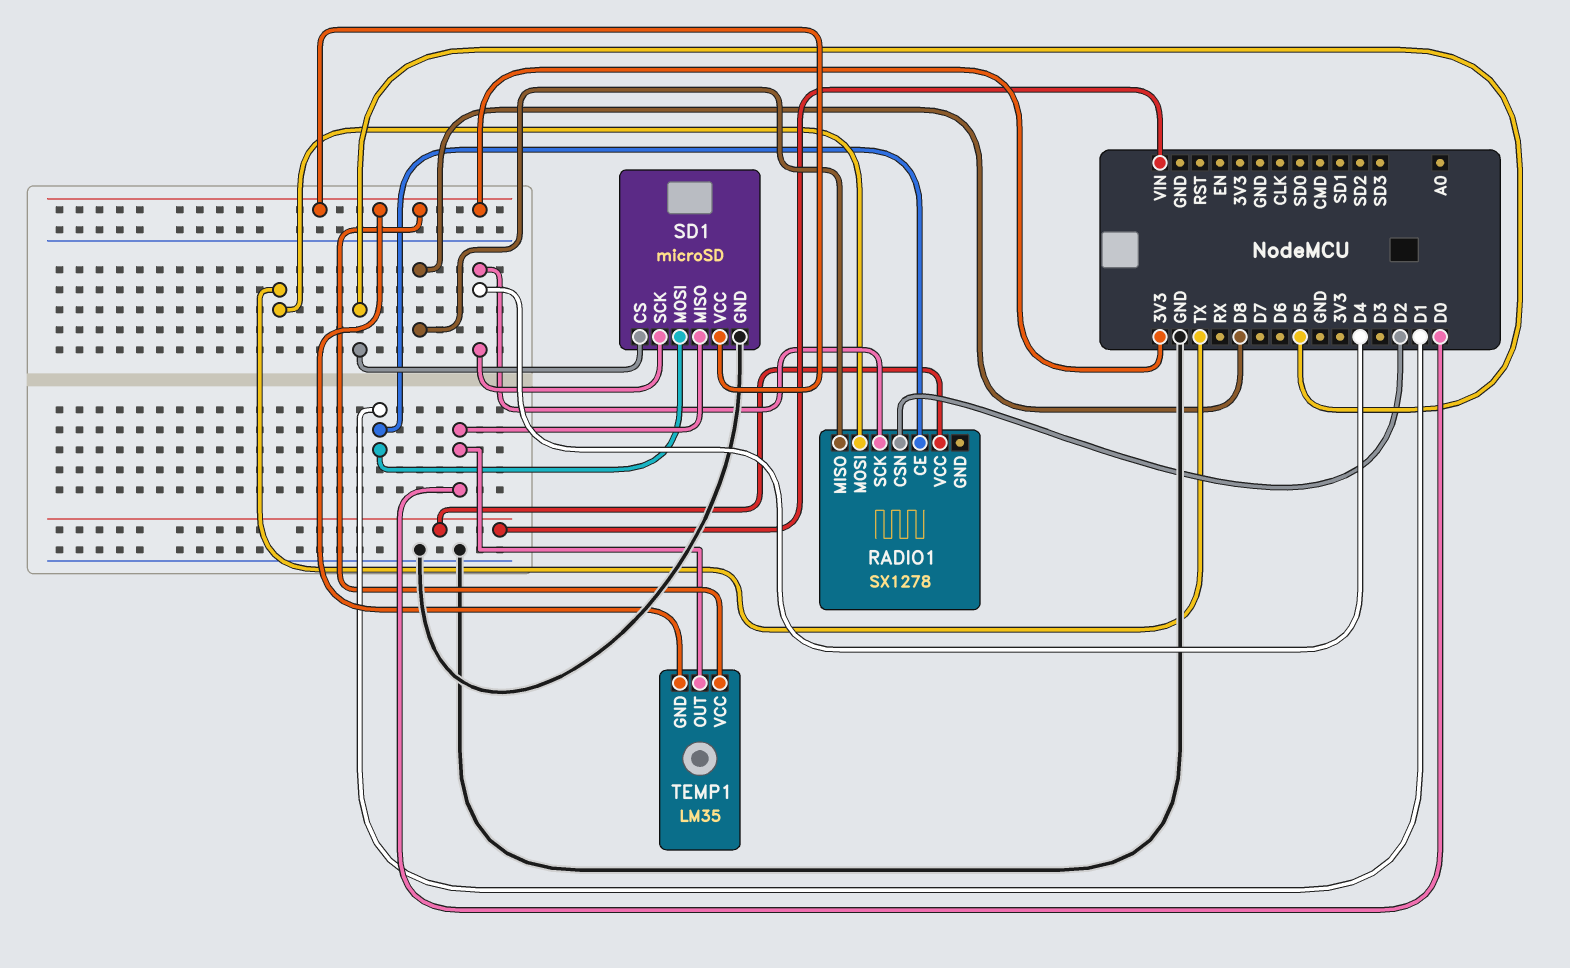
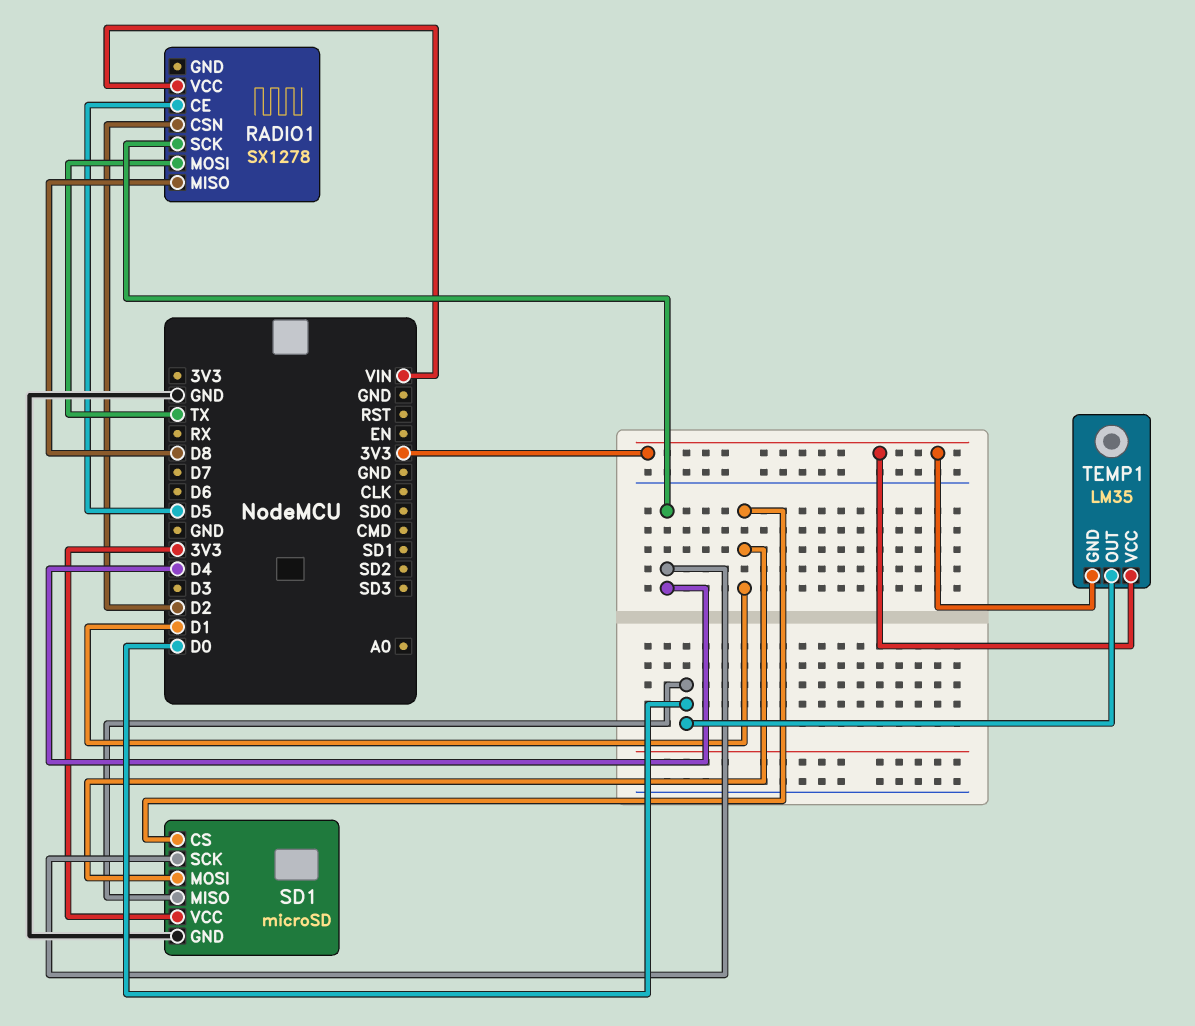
RADIO1 pin CE: D1 -> D5
SD1 pin CS: D5 -> D1

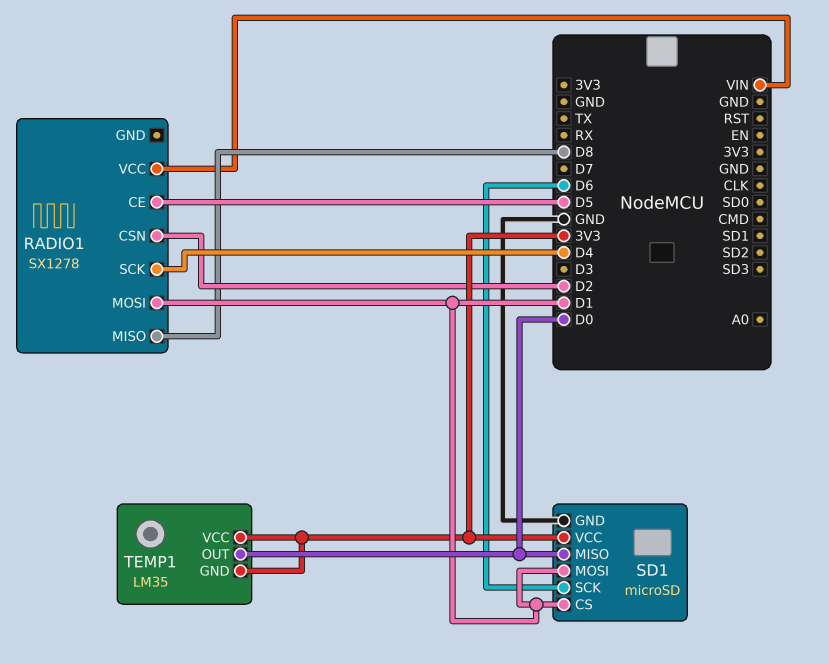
RADIO1 pin MOSI: TX -> D1
SD1 pin SCK: D4 -> D6

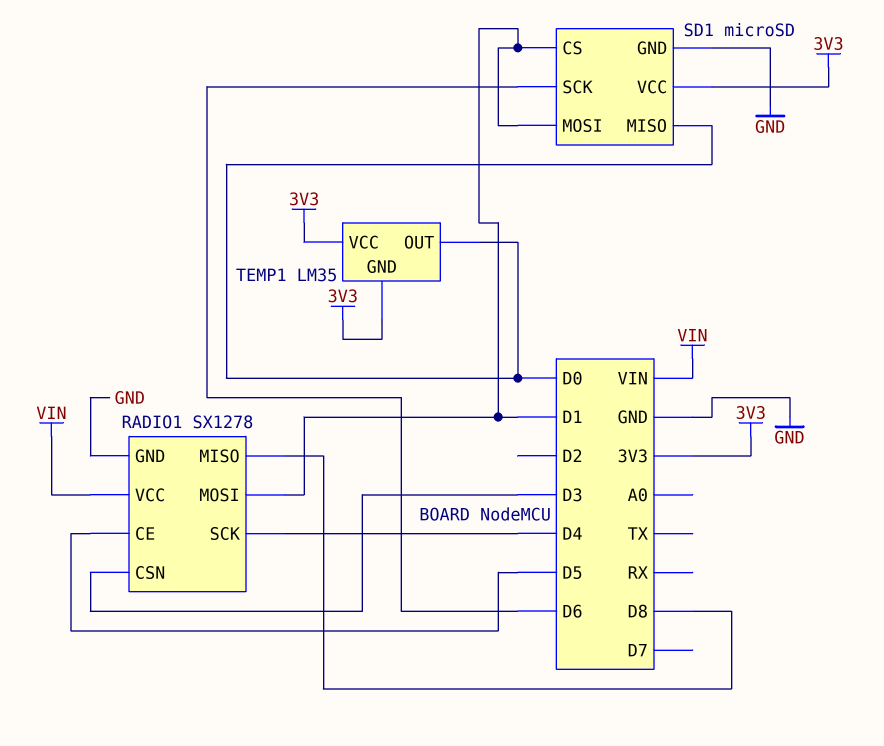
RADIO1 pin CSN: D2 -> D3
RADIO1 pin GND: none -> GND

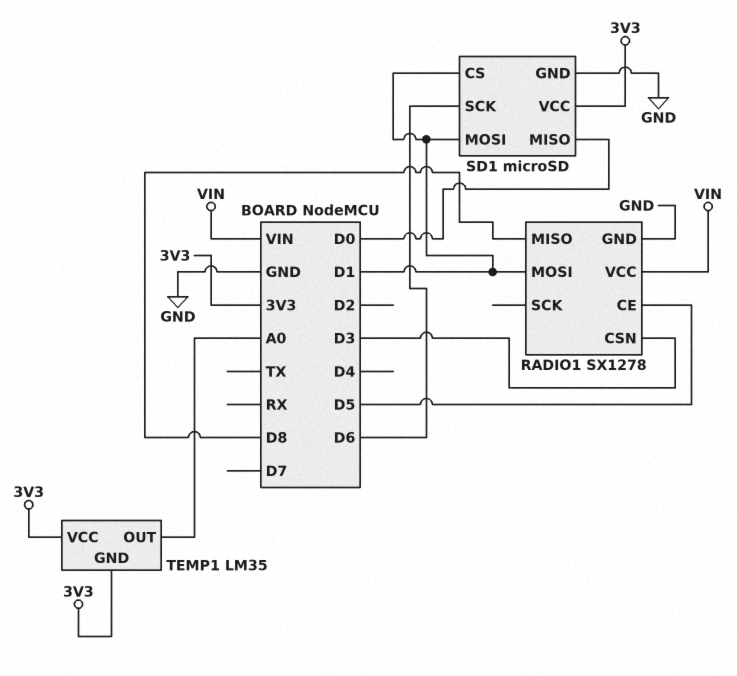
RADIO1 pin SCK: D4 -> none
TEMP1 pin OUT: D0 -> A0

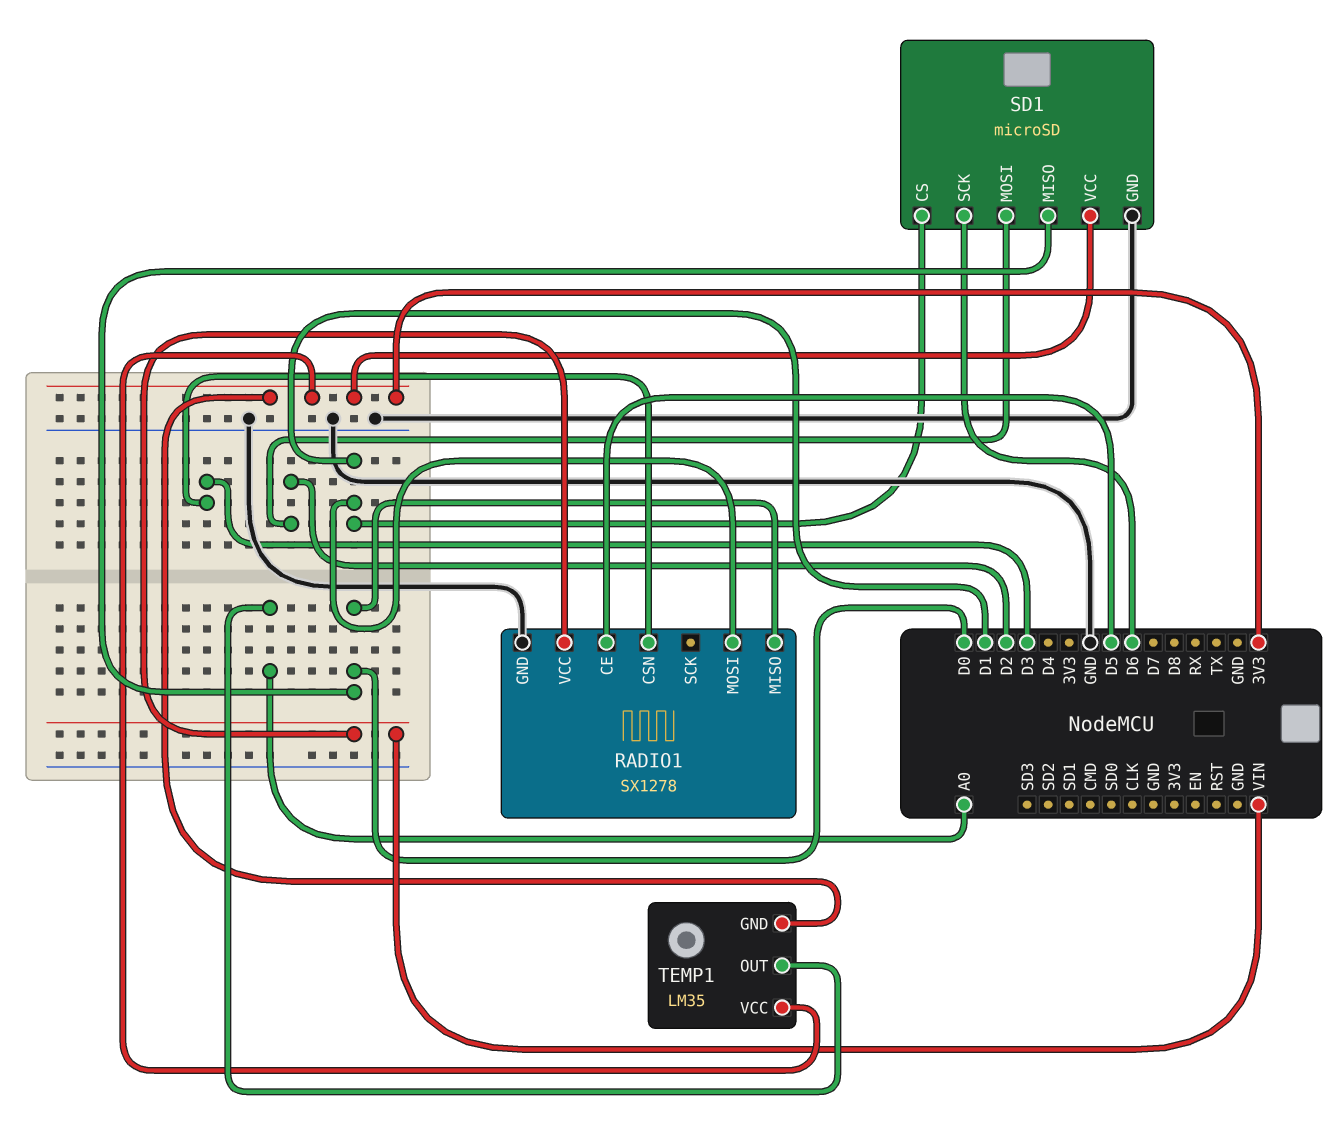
RADIO1 pin MISO: D8 -> D0
SD1 pin MOSI: D1 -> D2

